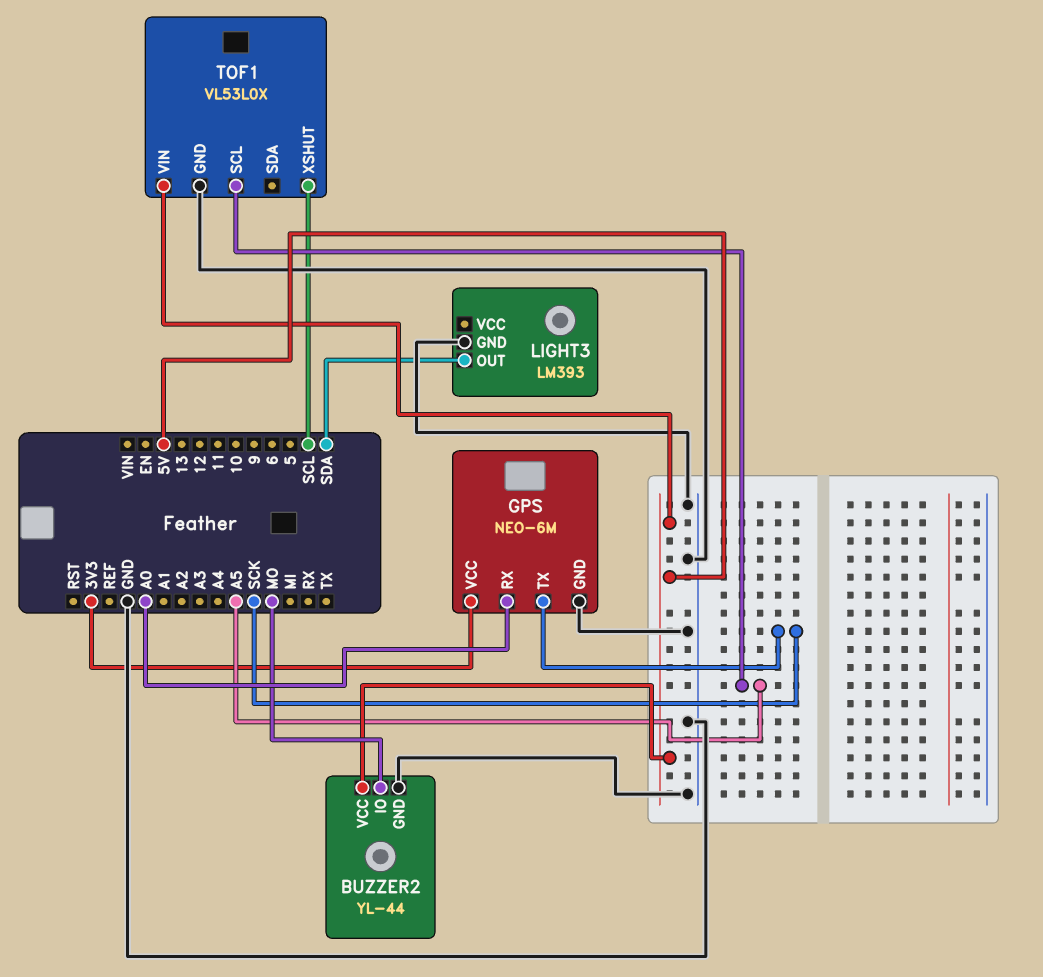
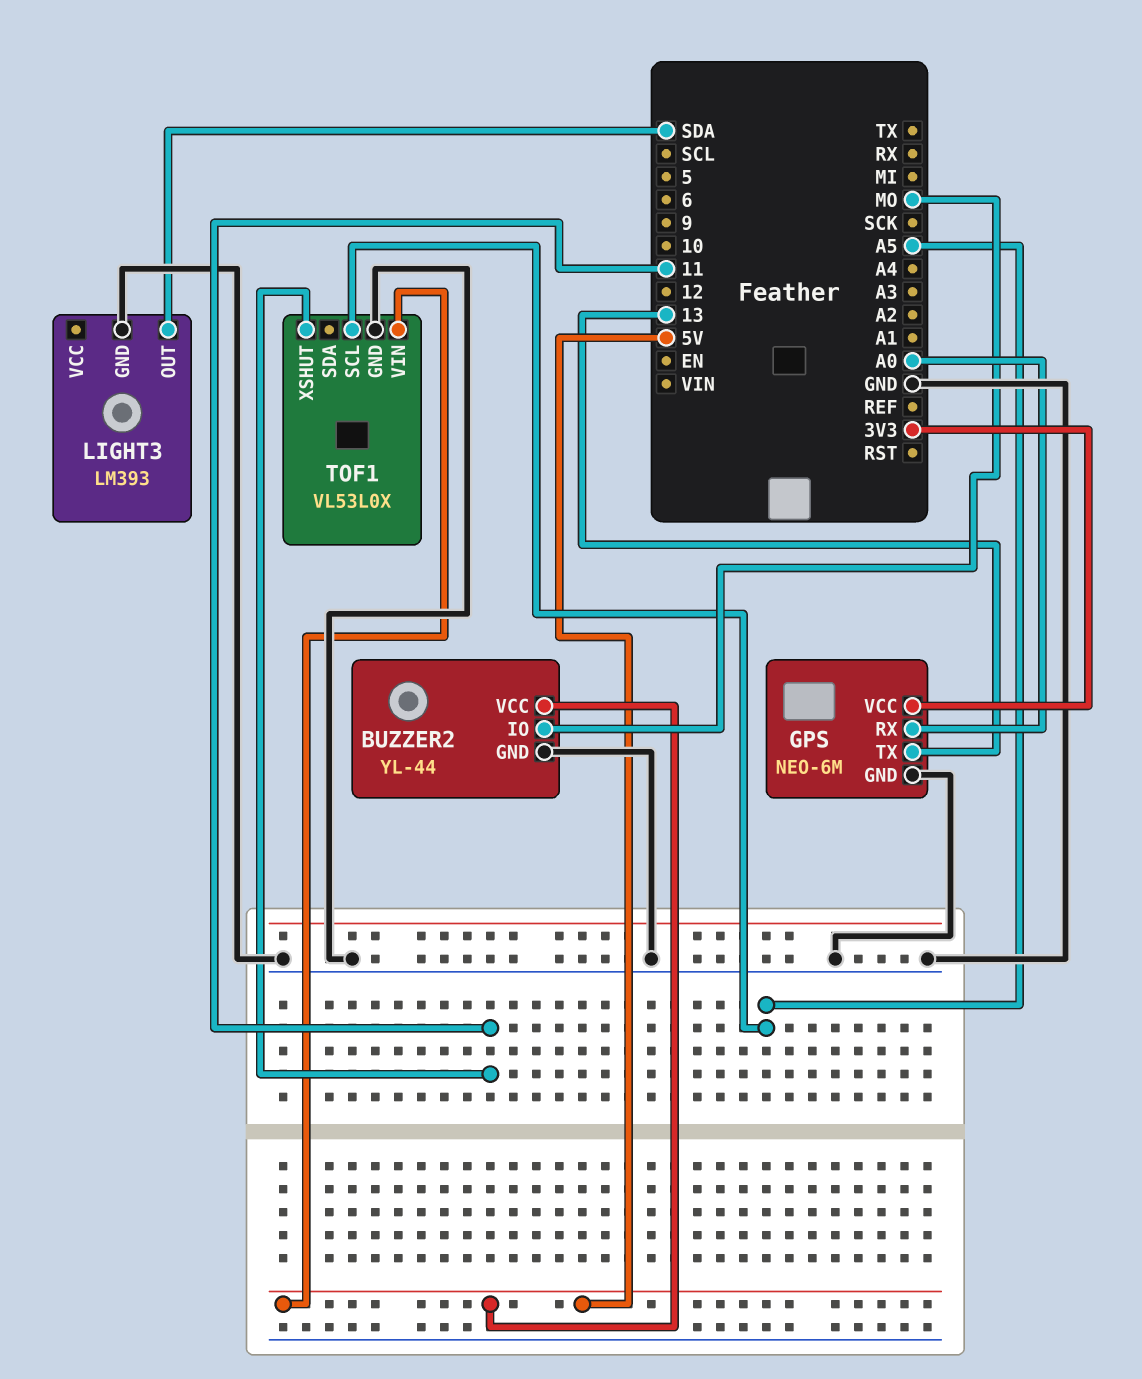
GPS pin TX: SCK -> 13
TOF1 pin XSHUT: SCL -> 11

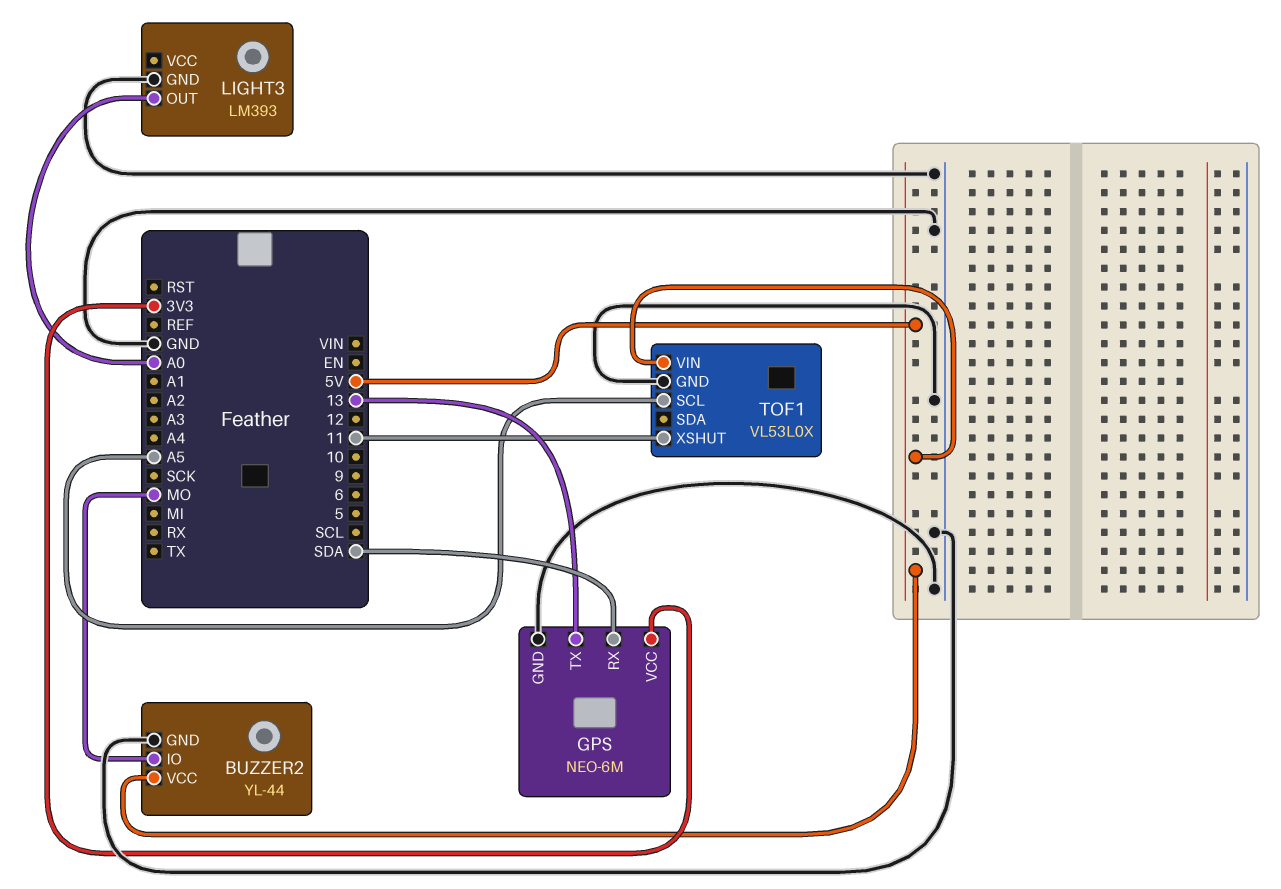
GPS pin RX: A0 -> SDA
LIGHT3 pin OUT: SDA -> A0

